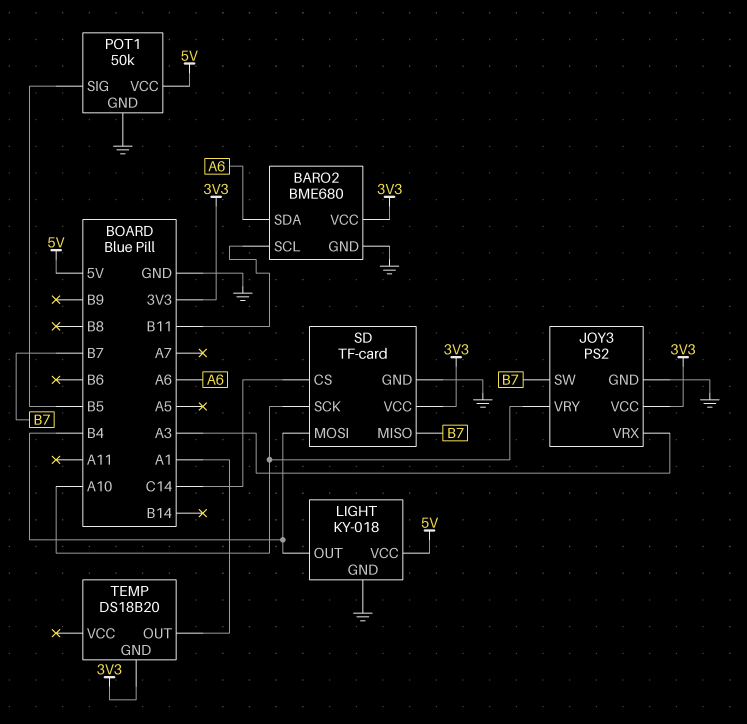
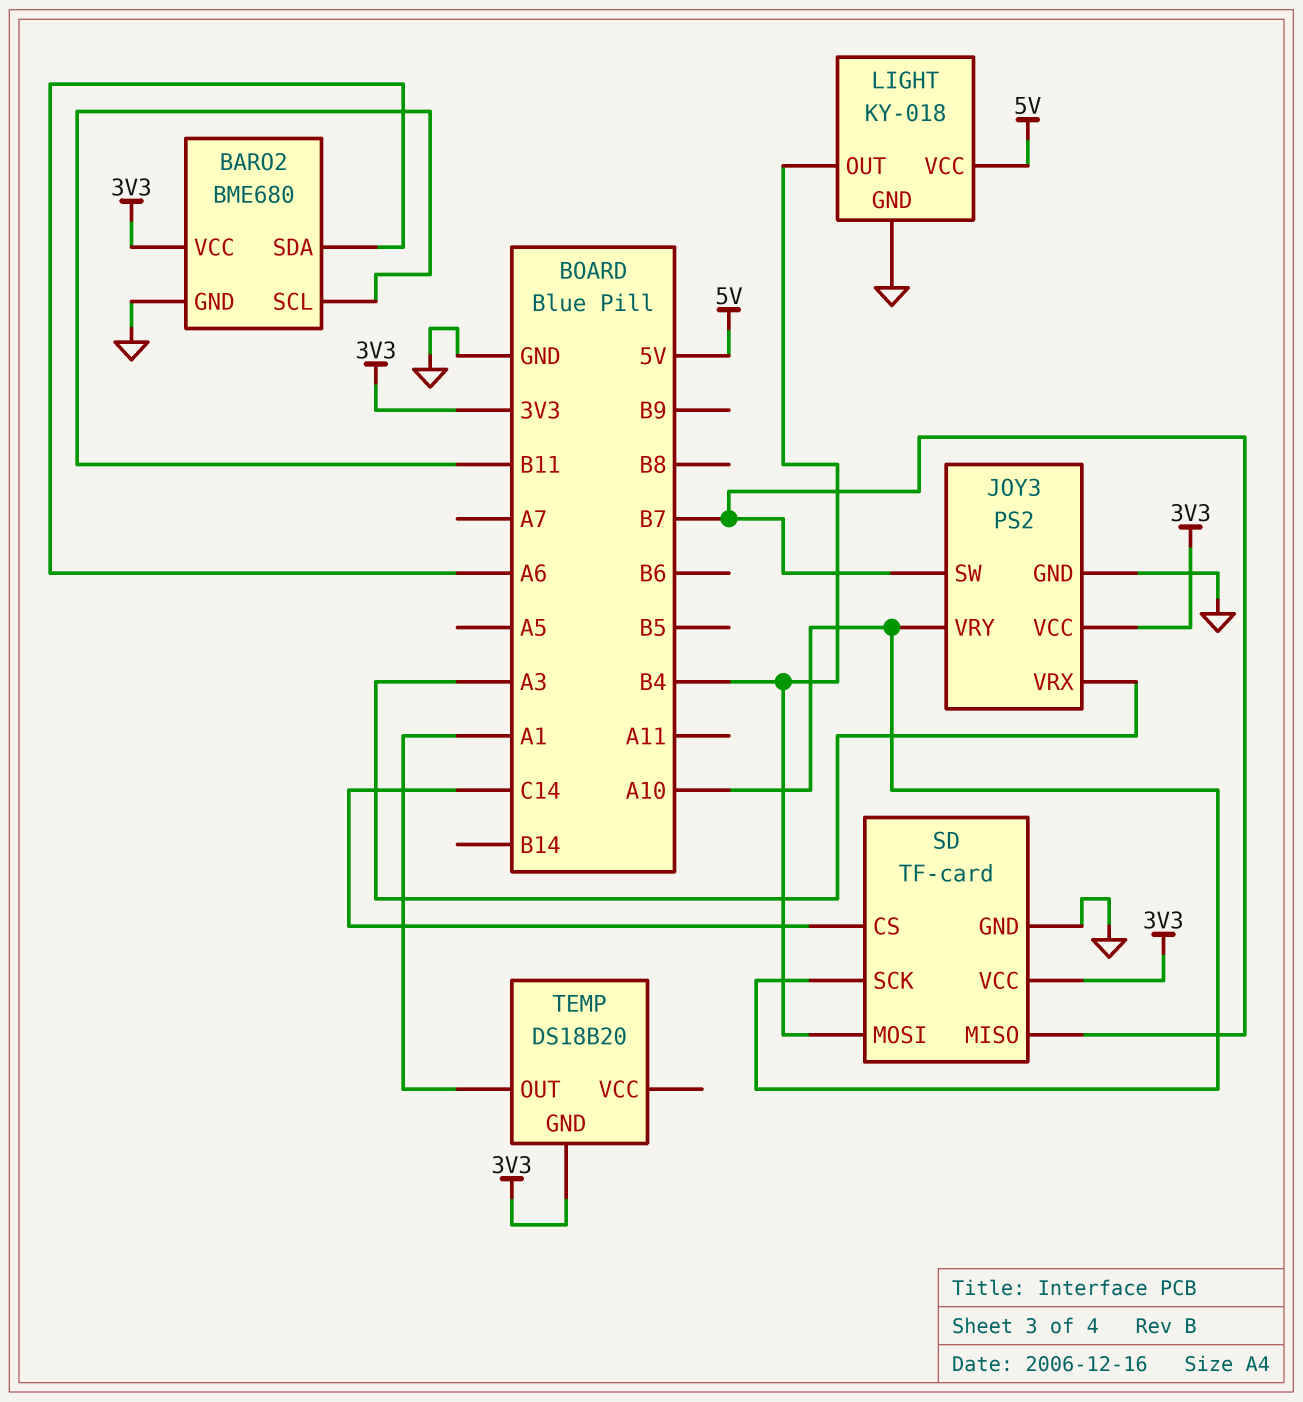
POT1: 50k -> none
POT1 pin GND: GND -> none
POT1 pin SIG: B5 -> none
POT1 pin VCC: 5V -> none

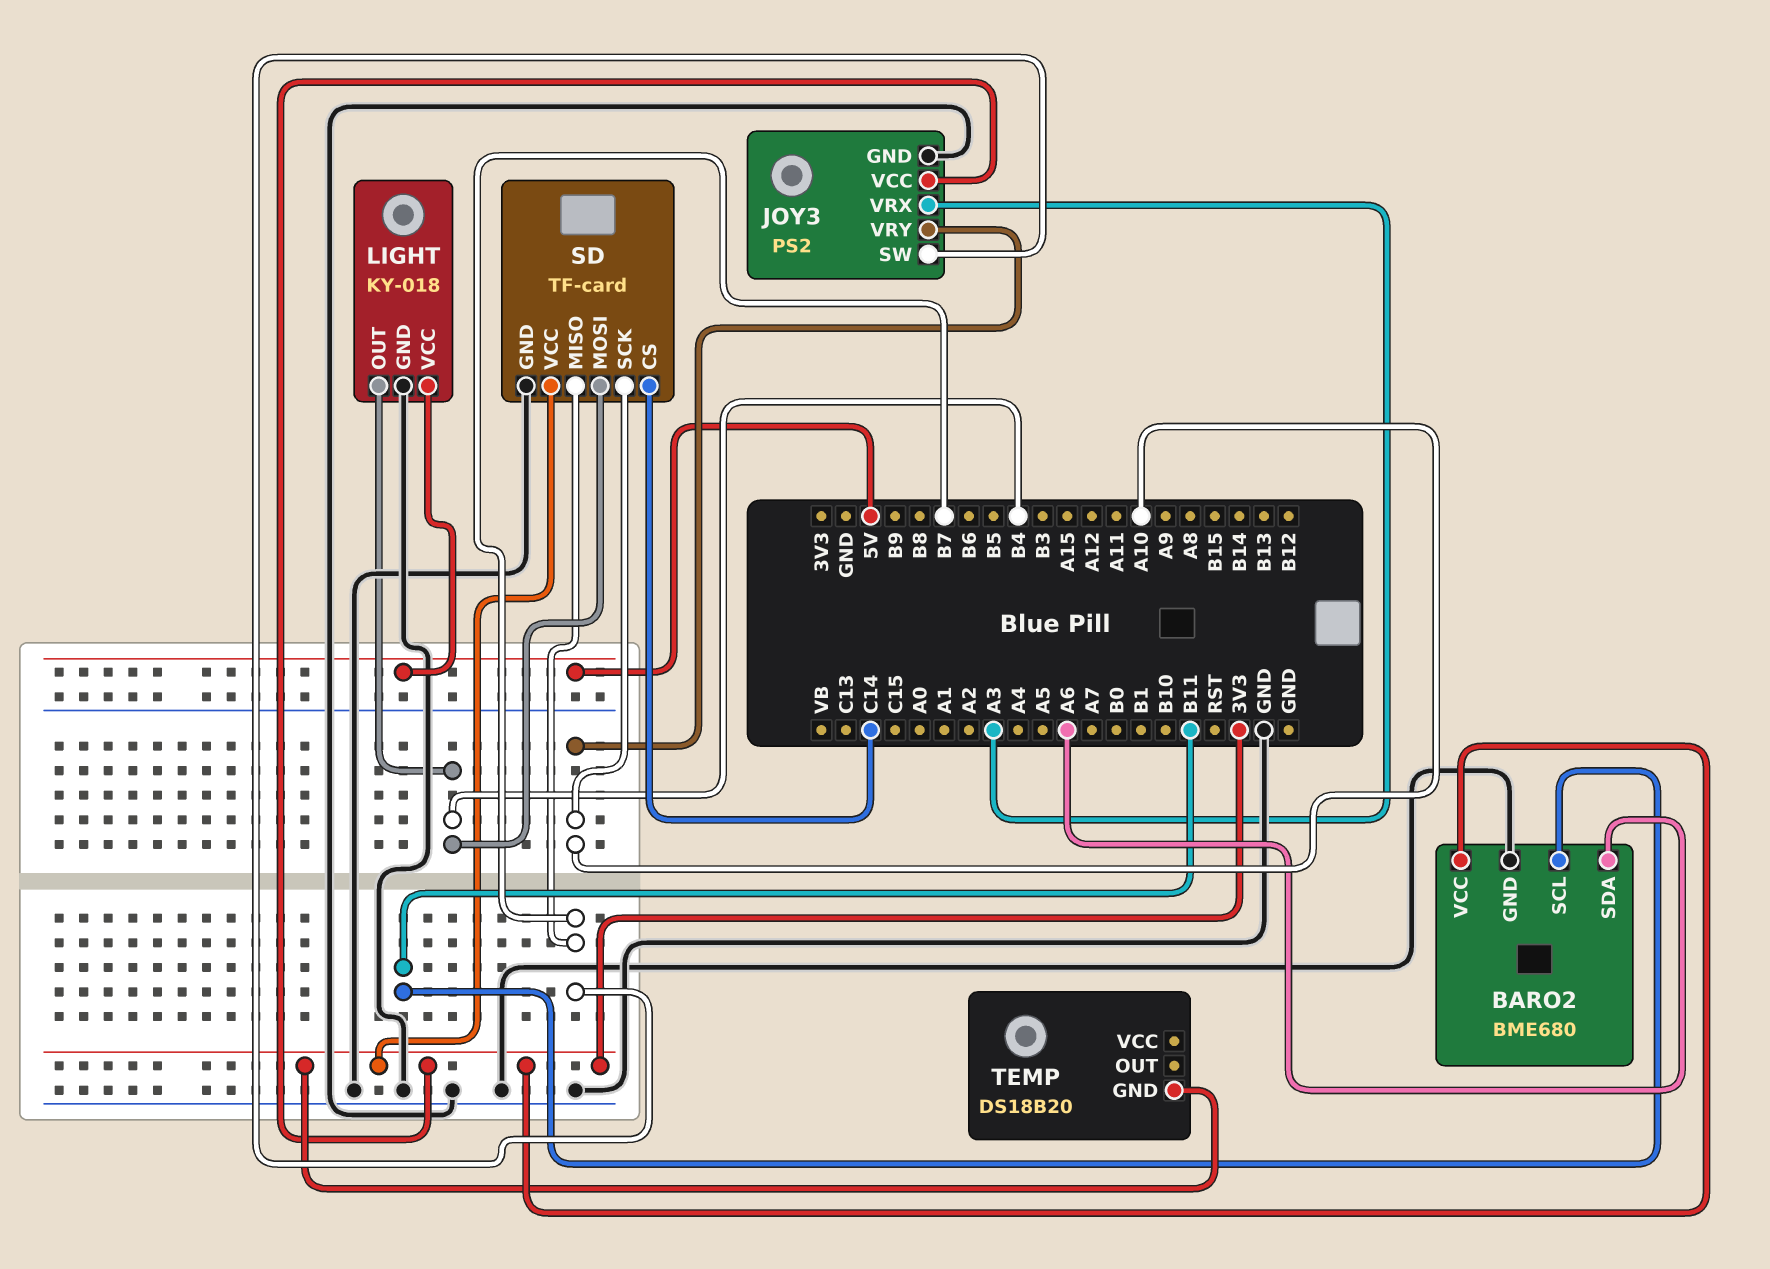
TEMP pin OUT: A1 -> none

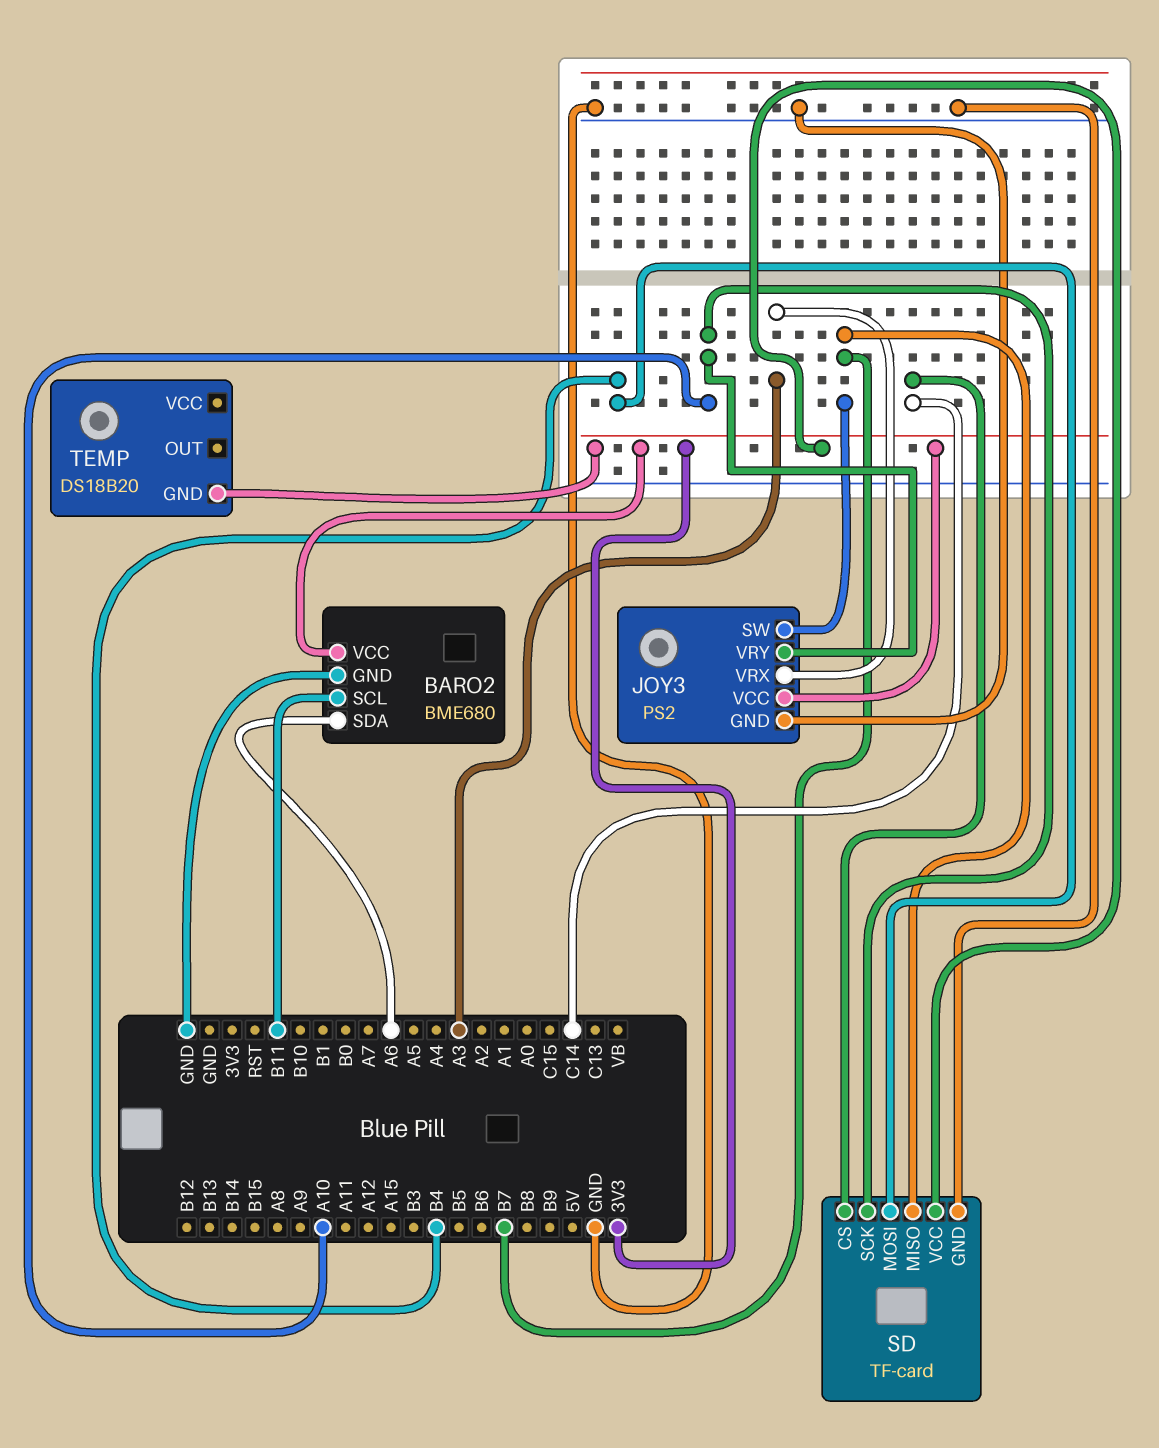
LIGHT: KY-018 -> none
LIGHT pin GND: GND -> none
LIGHT pin OUT: B4 -> none
LIGHT pin VCC: 5V -> none

